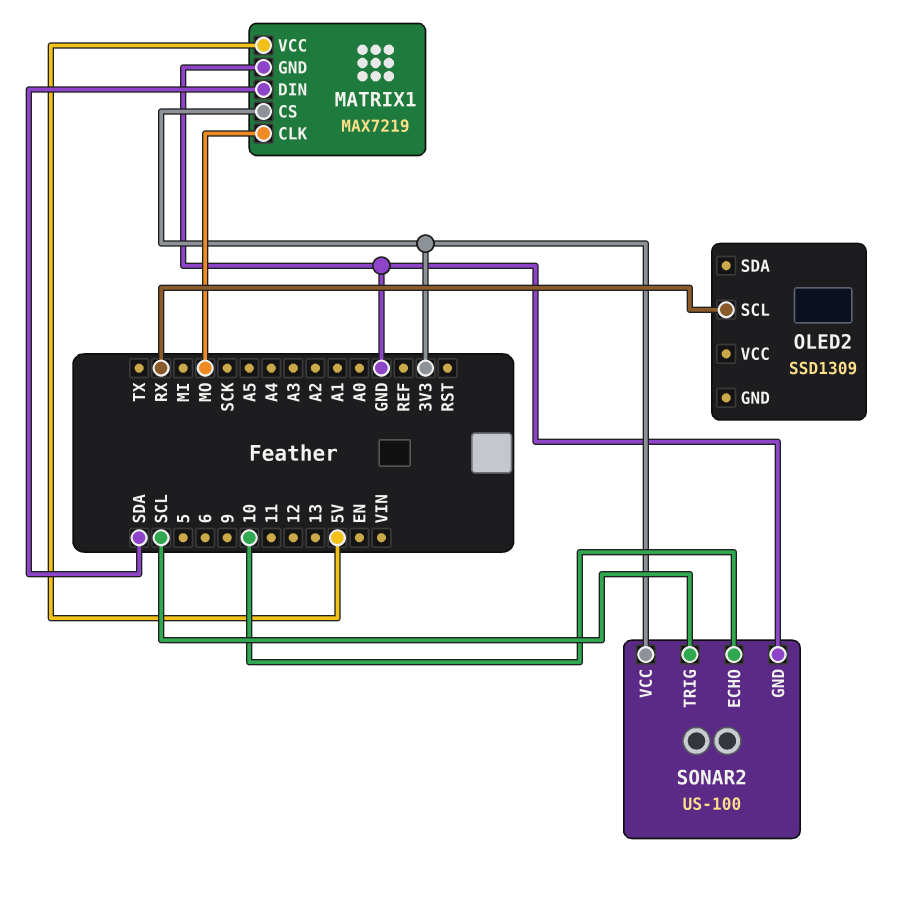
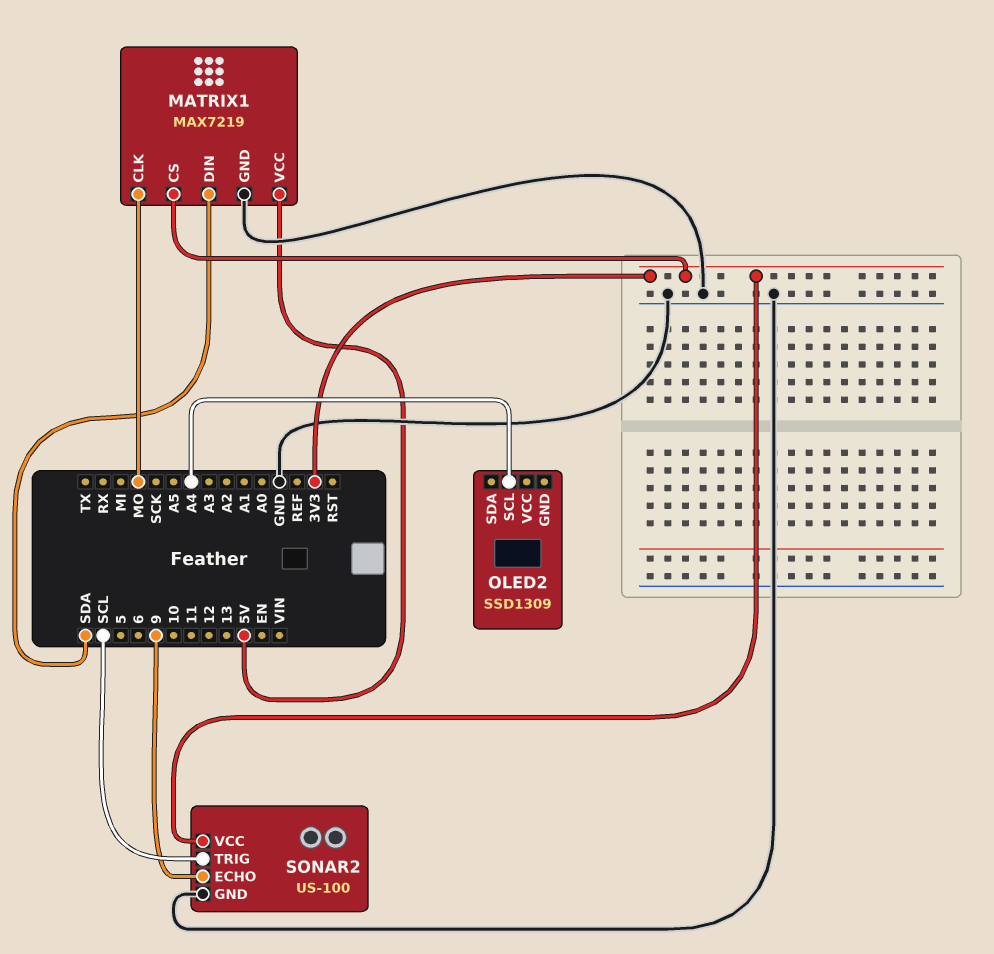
OLED2 pin SCL: RX -> A4
SONAR2 pin ECHO: 10 -> 9

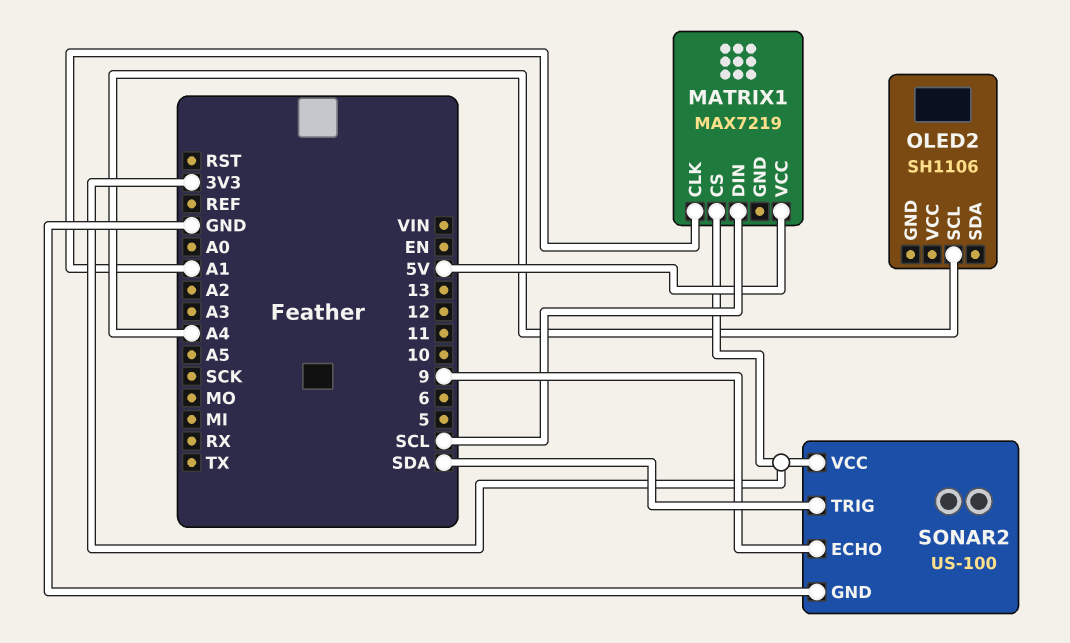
MATRIX1 pin CLK: MO -> A1
MATRIX1 pin DIN: SDA -> SCL
MATRIX1 pin GND: GND -> none
OLED2: SSD1309 -> SH1106
SONAR2 pin TRIG: SCL -> SDA

